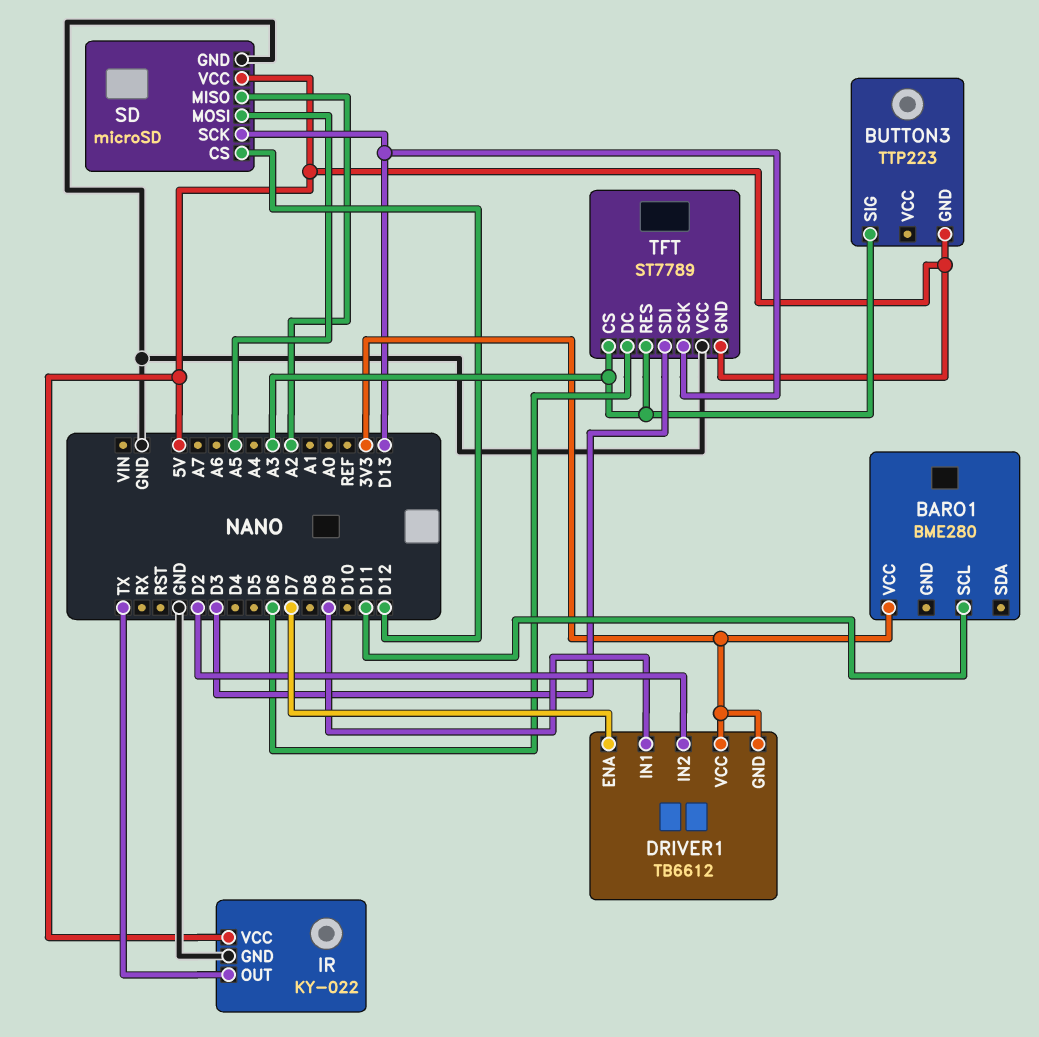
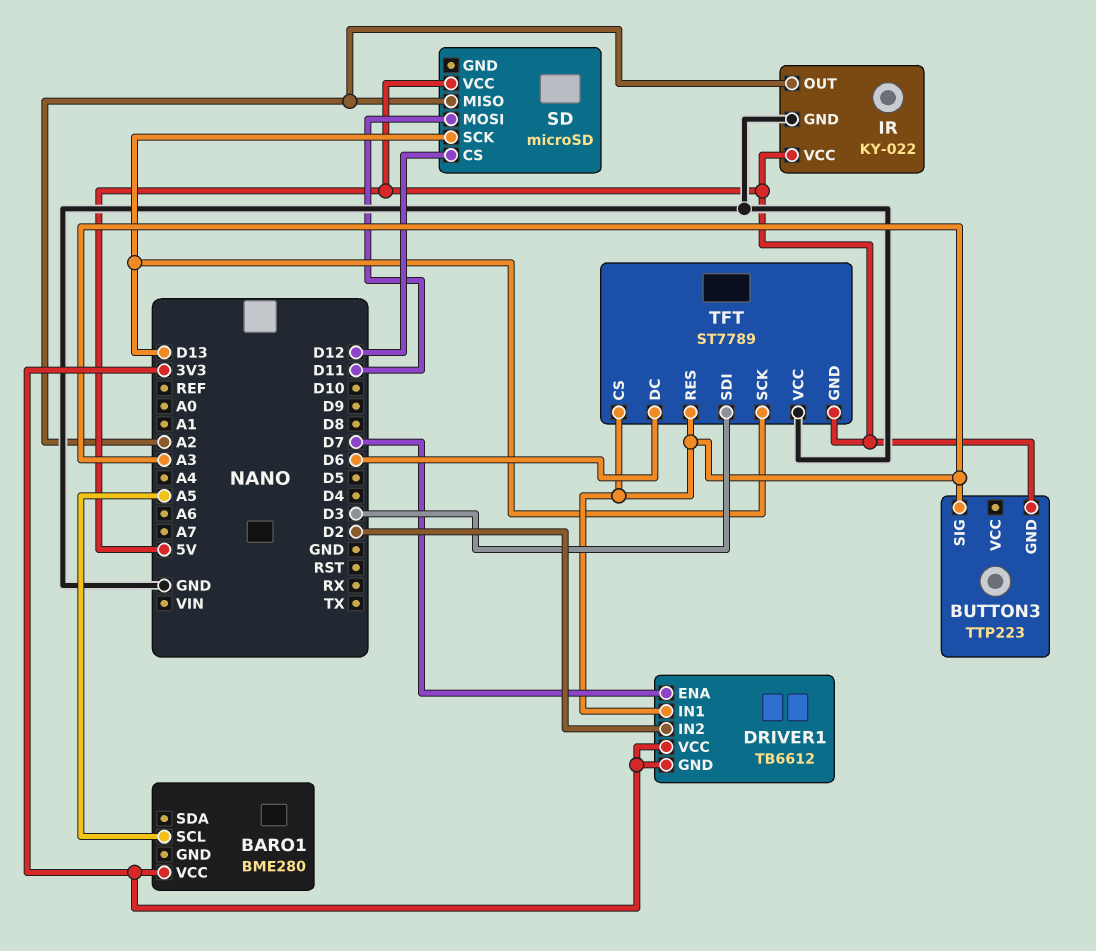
BARO1 pin SCL: D11 -> A5
DRIVER1 pin IN1: D9 -> A3
IR pin OUT: TX -> A2
SD pin GND: GND -> none
SD pin MOSI: A5 -> D11

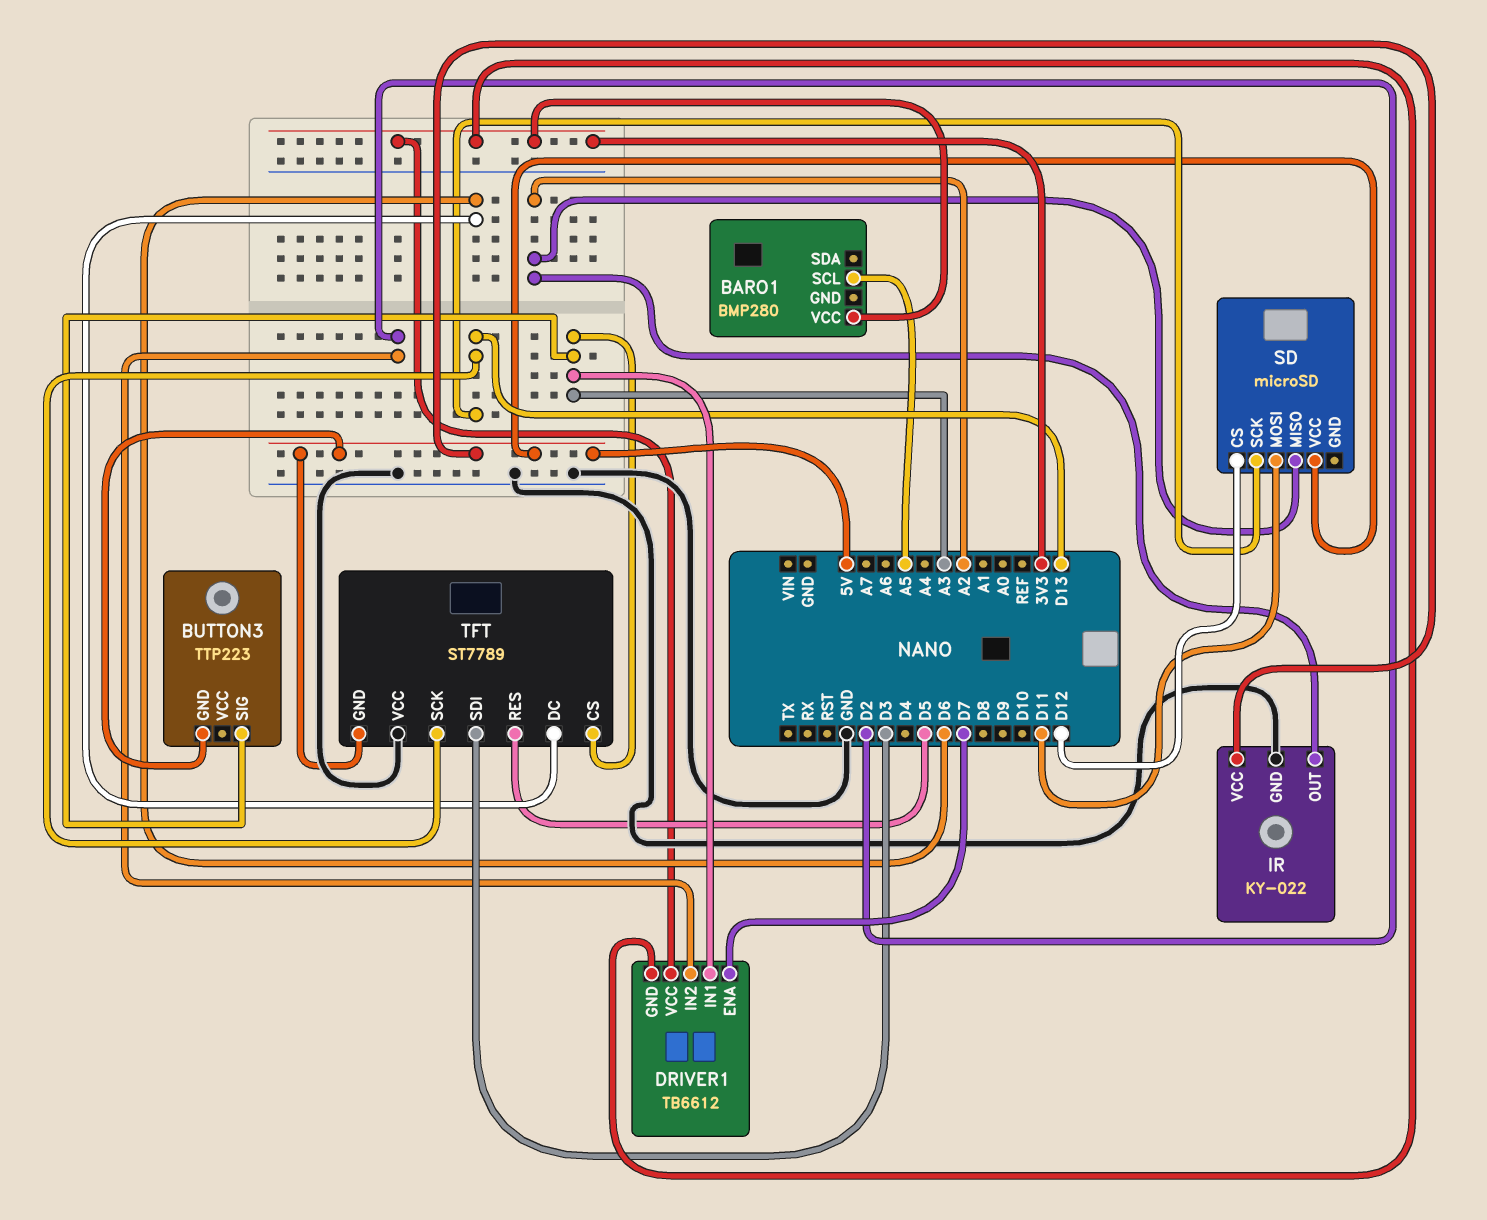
BARO1: BME280 -> BMP280
TFT pin RES: A3 -> D5

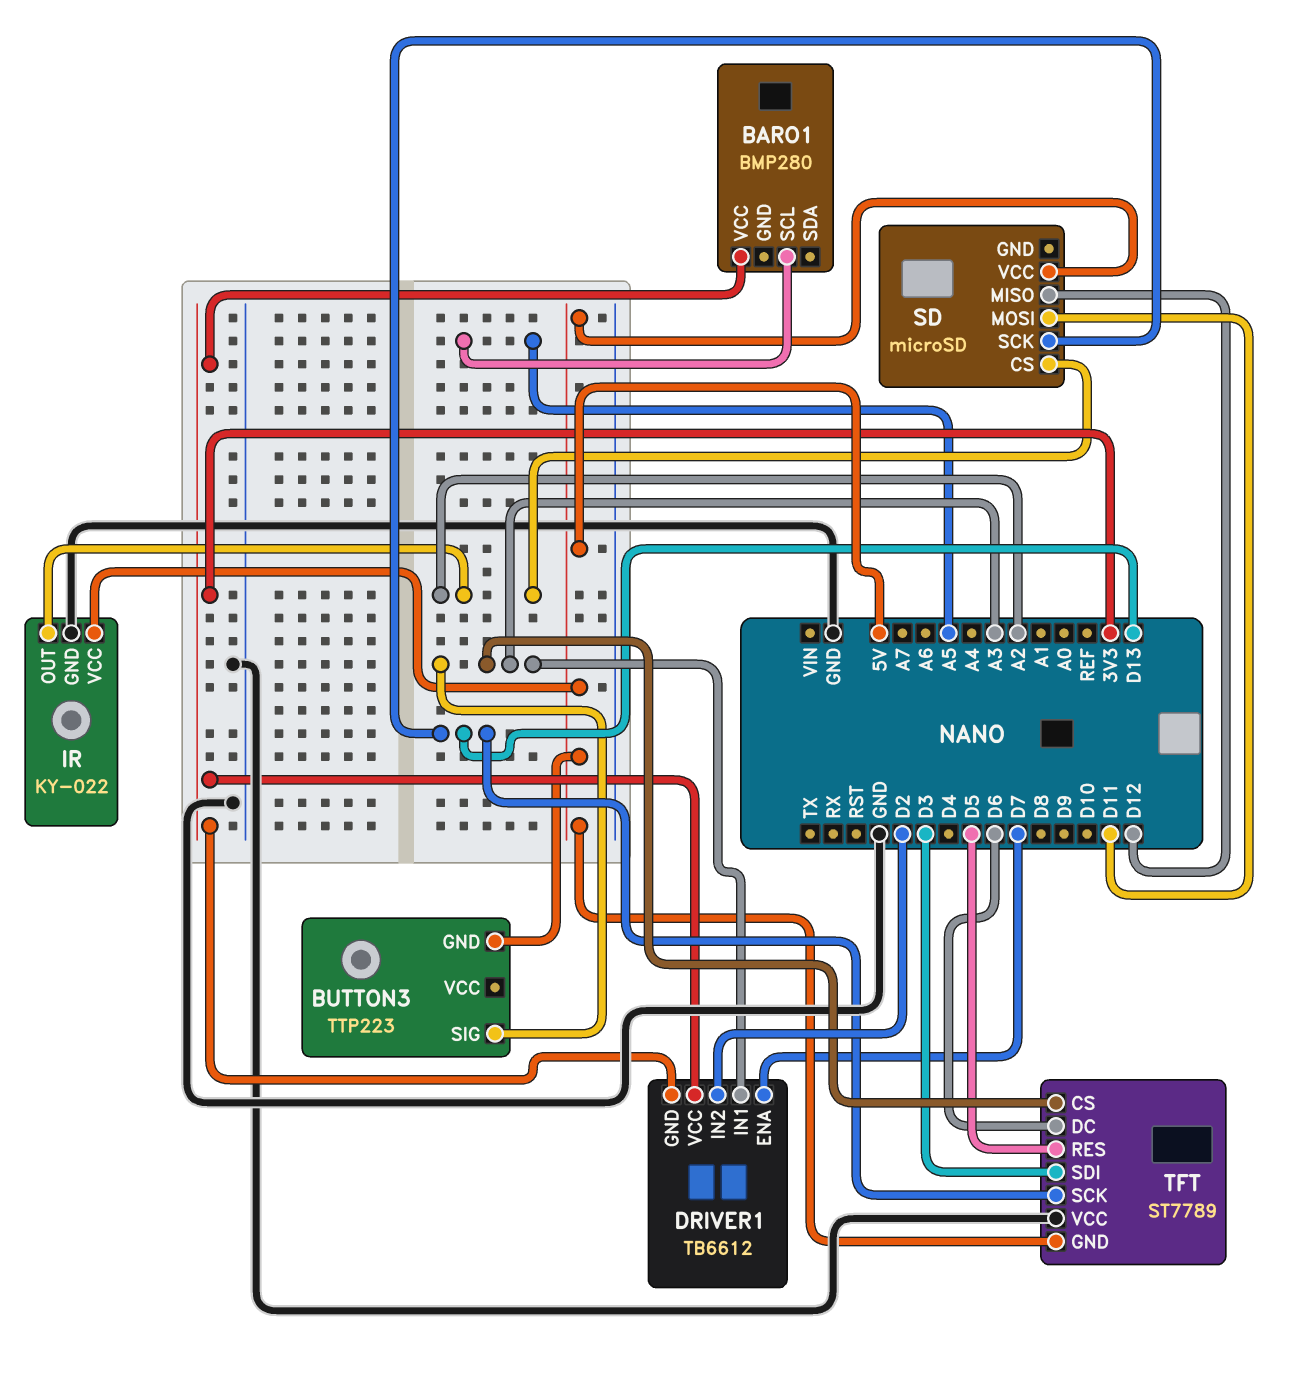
SD pin CS: D12 -> A2
SD pin MISO: A2 -> D12

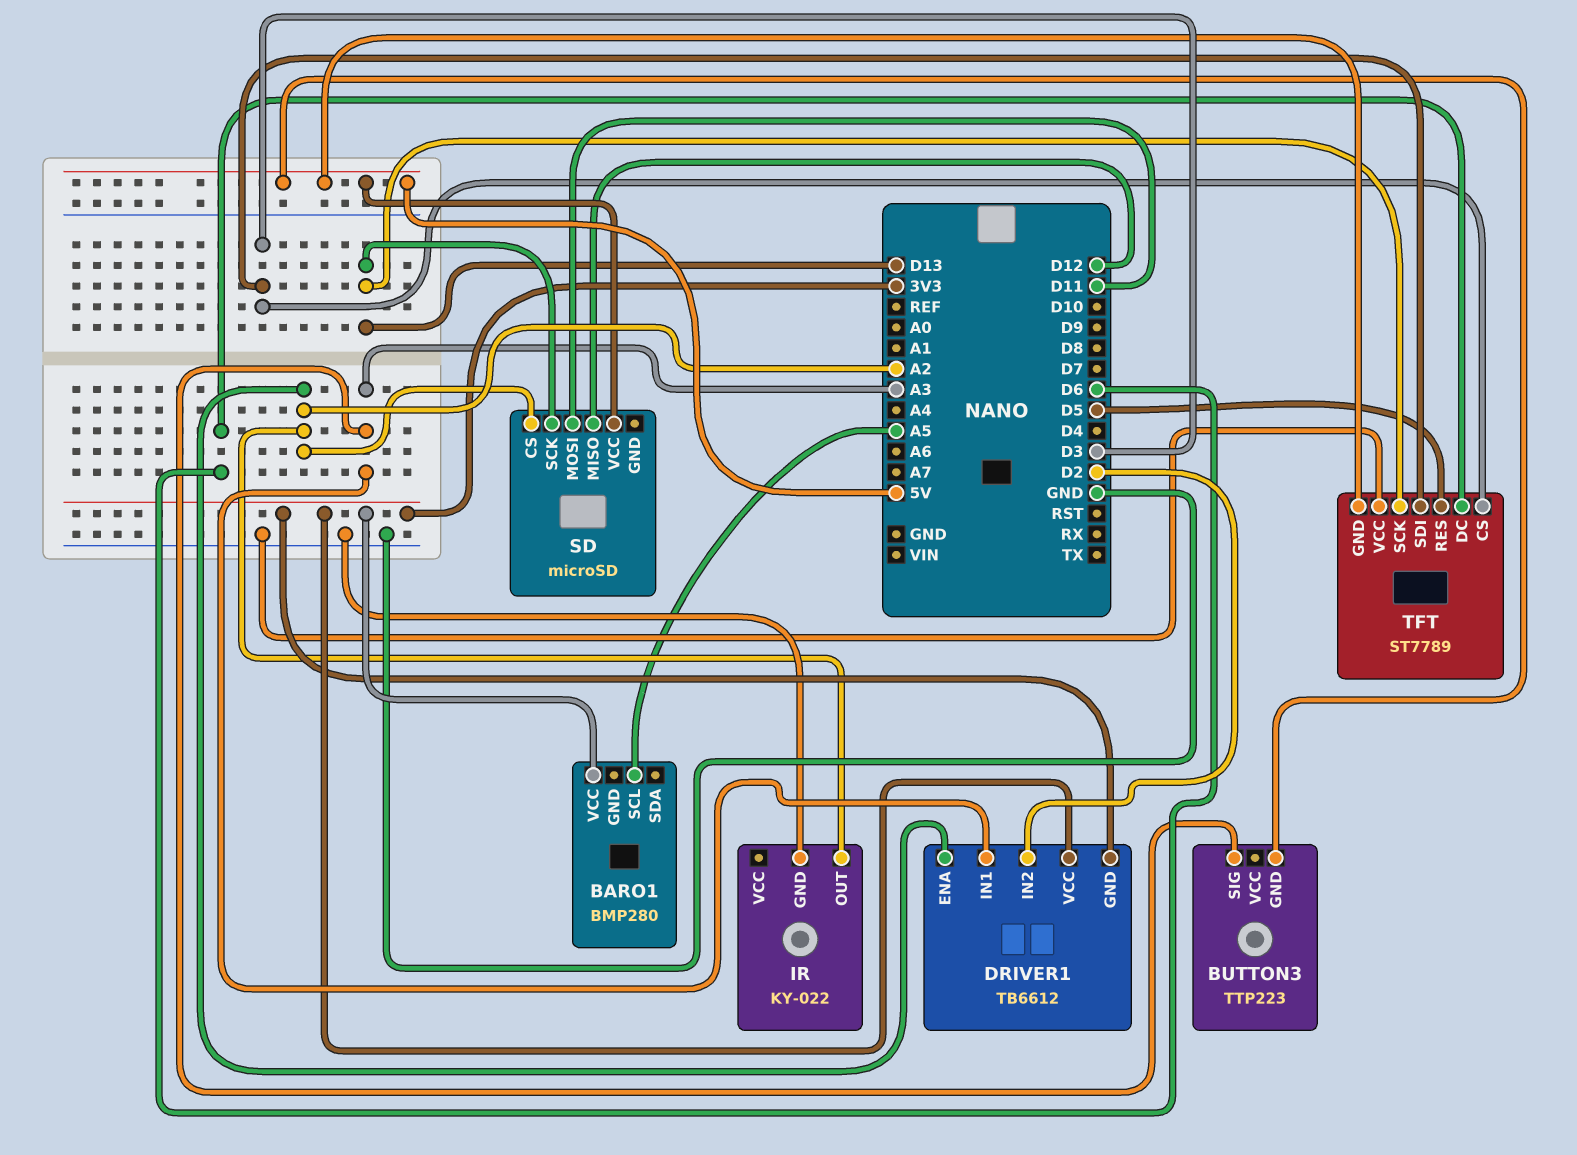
DRIVER1 pin ENA: D7 -> A2
IR pin VCC: 5V -> none
TFT pin CS: A3 -> D3

